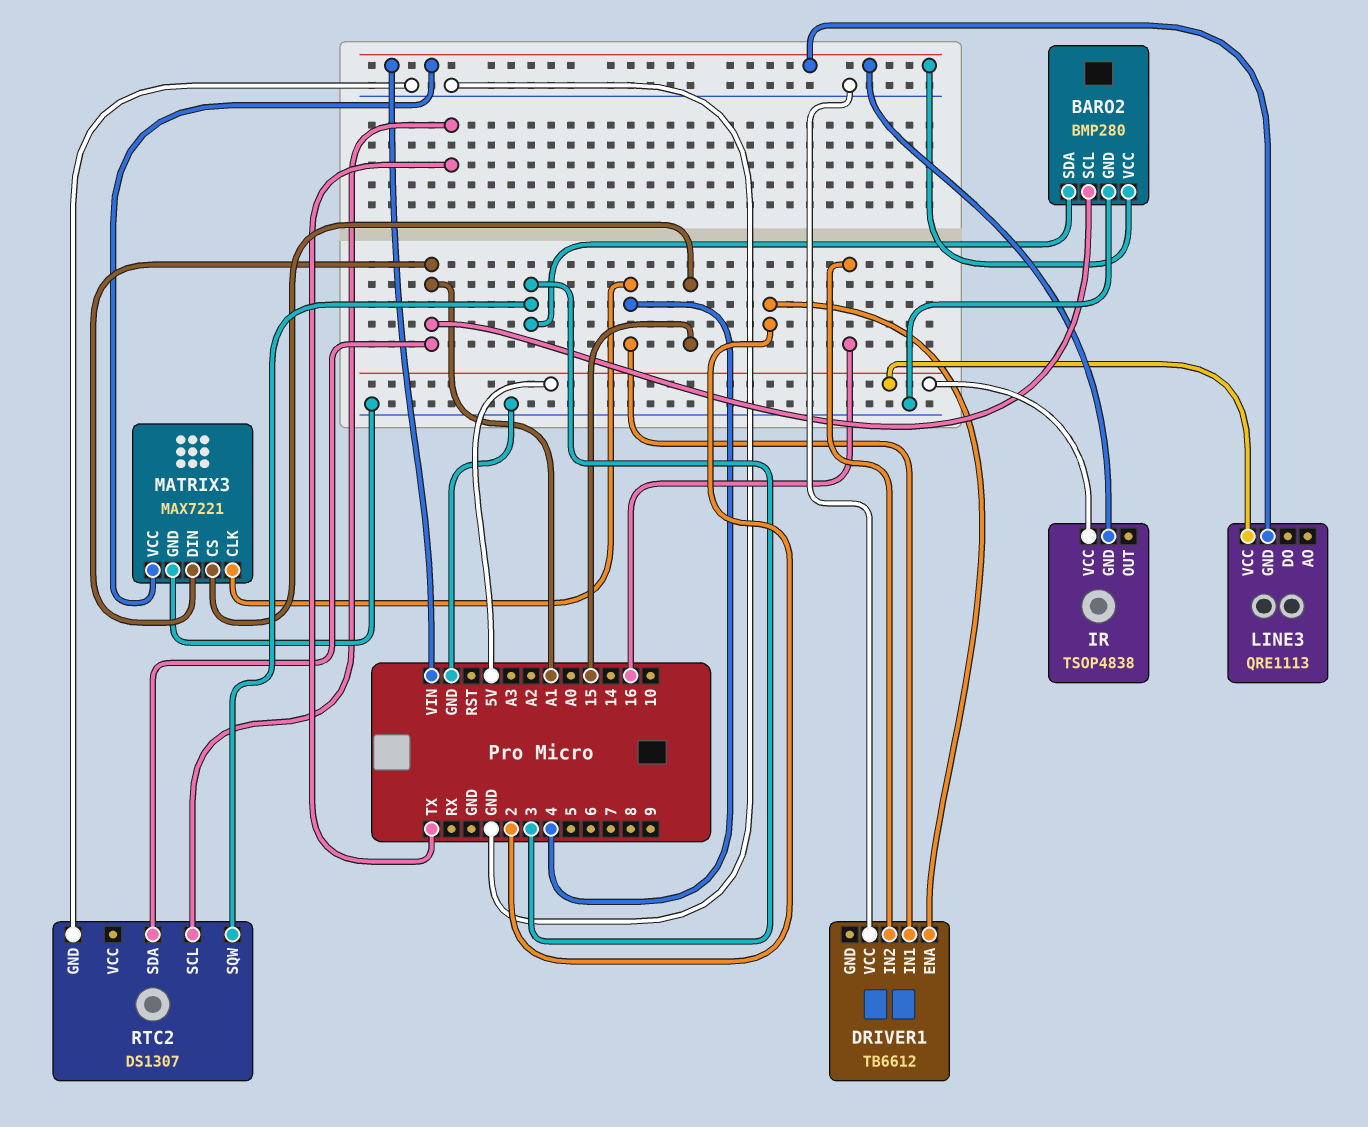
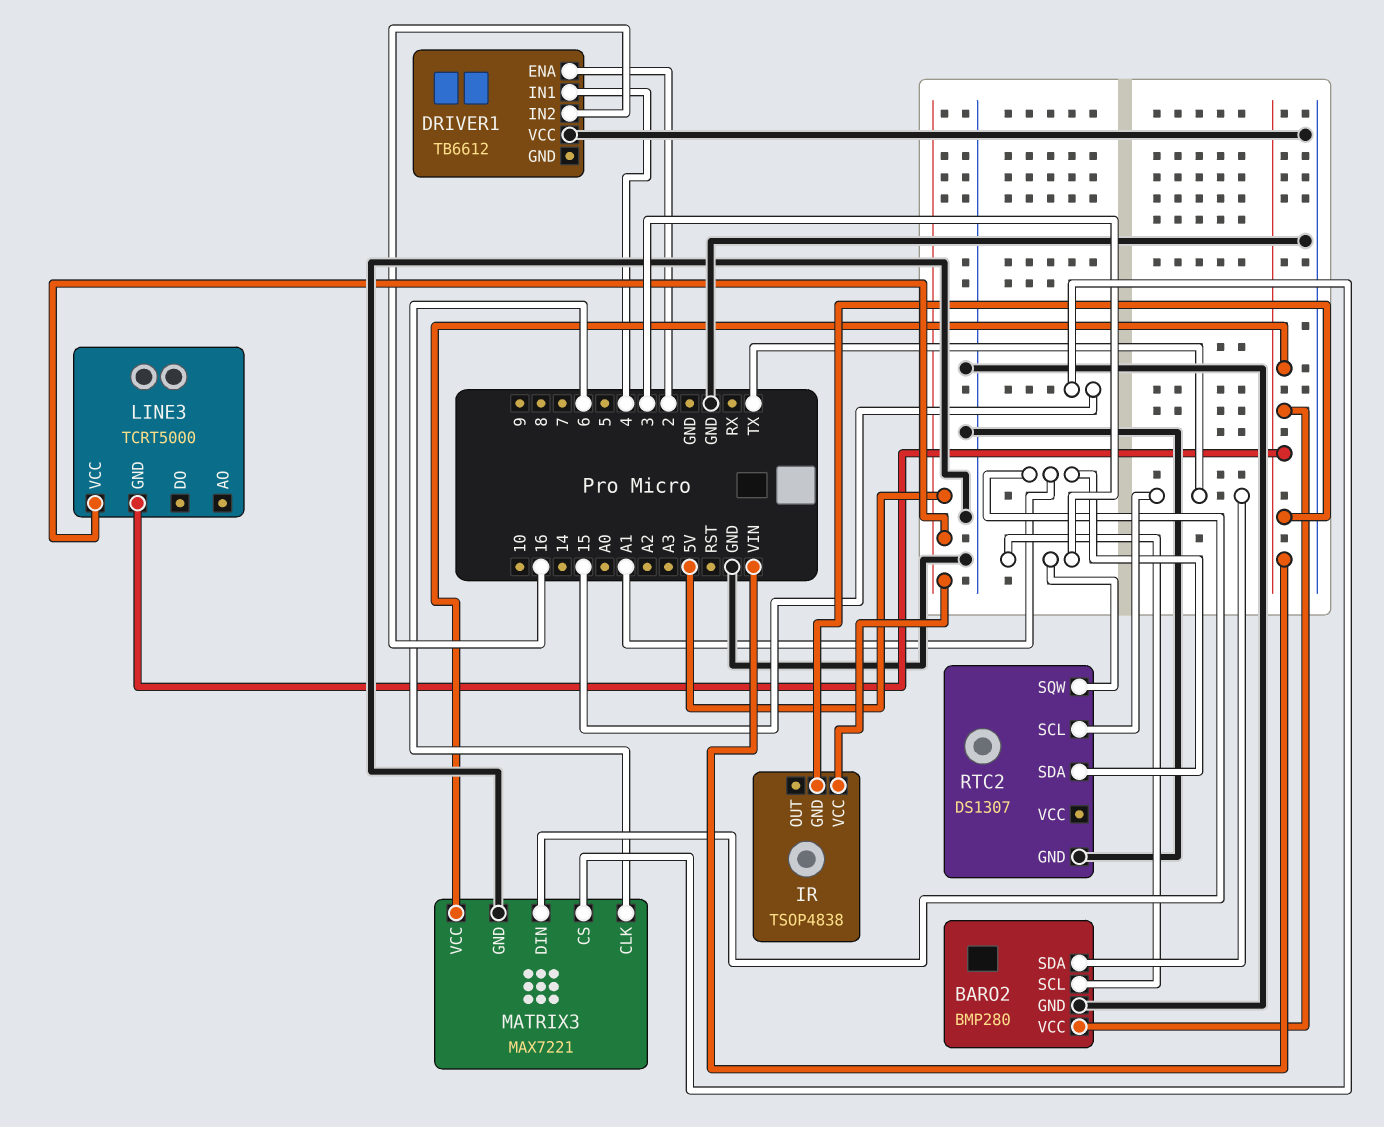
BARO2 pin SCL: A1 -> 3
BARO2 pin SDA: 3 -> TX
LINE3: QRE1113 -> TCRT5000
MATRIX3 pin CLK: 4 -> 6

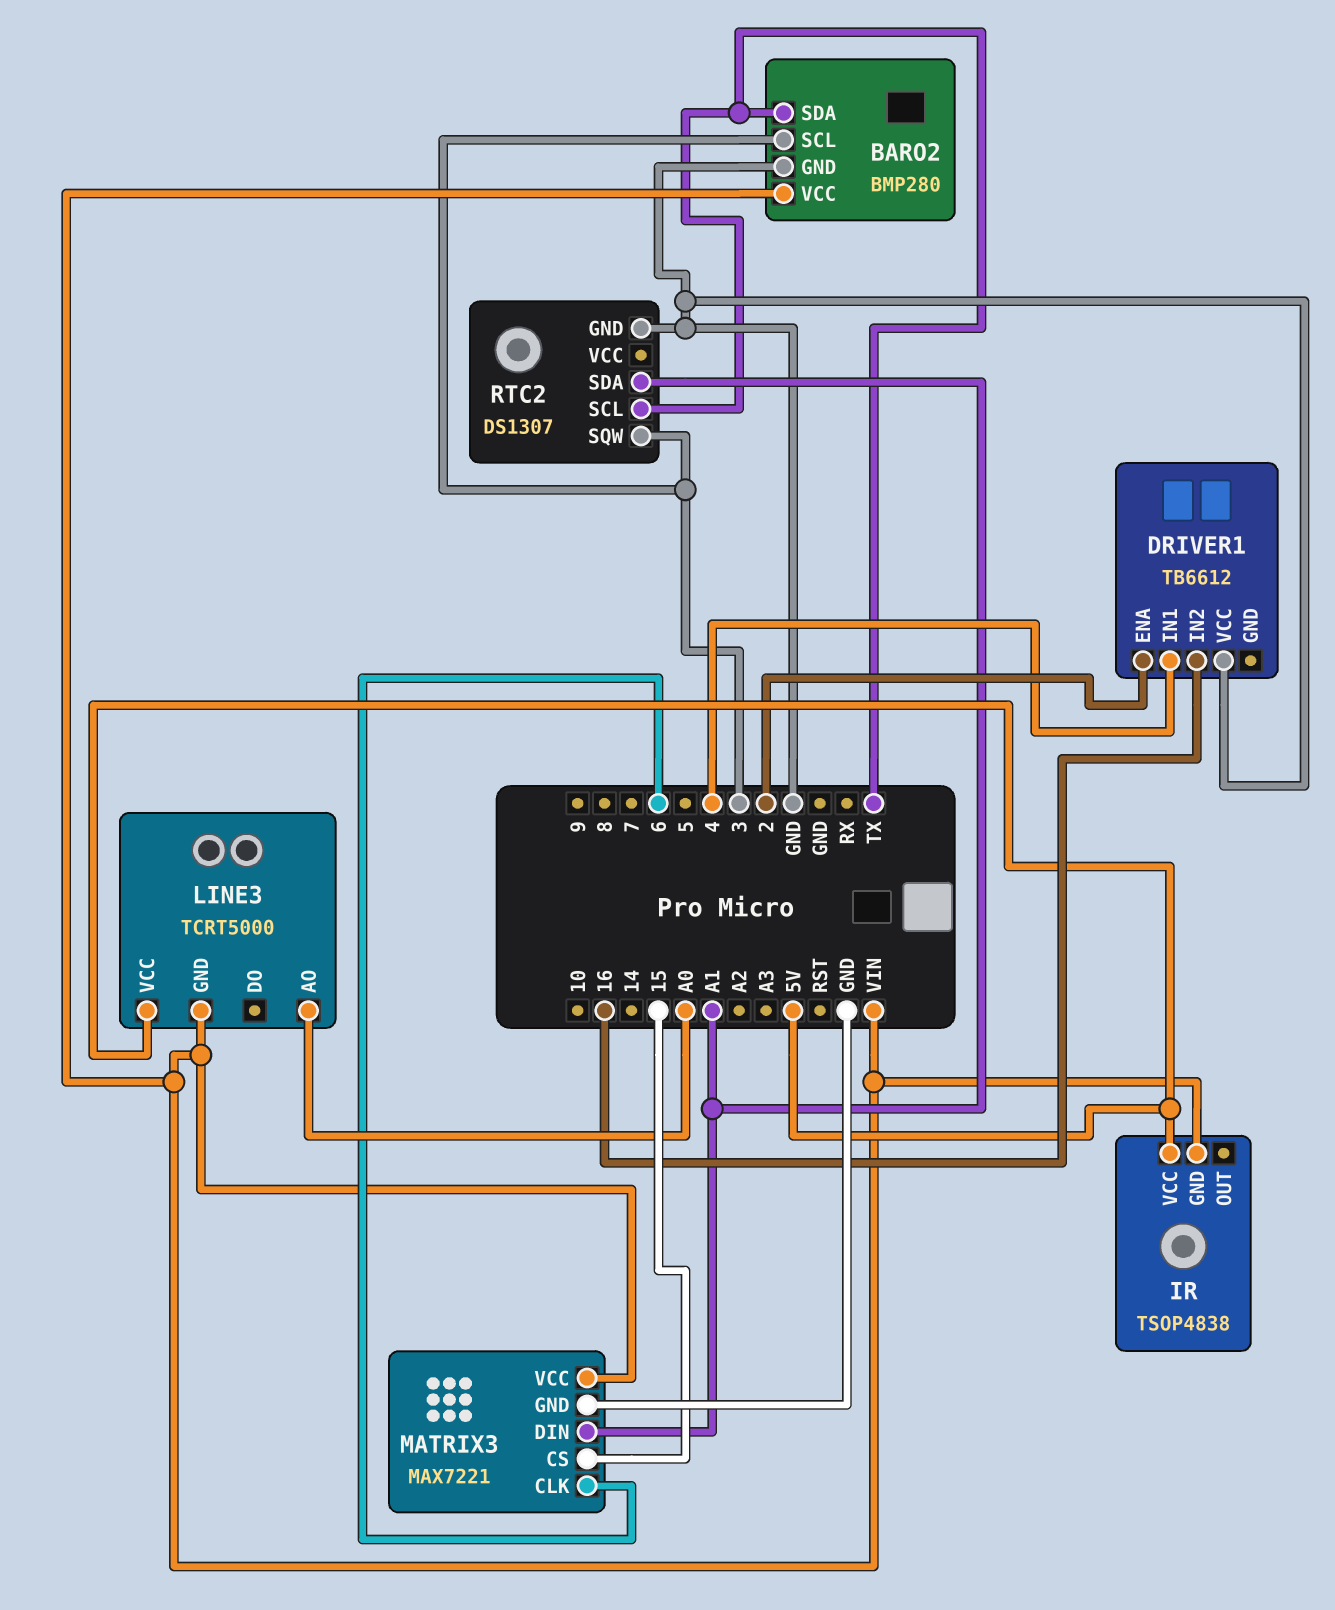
LINE3 pin AO: none -> A0

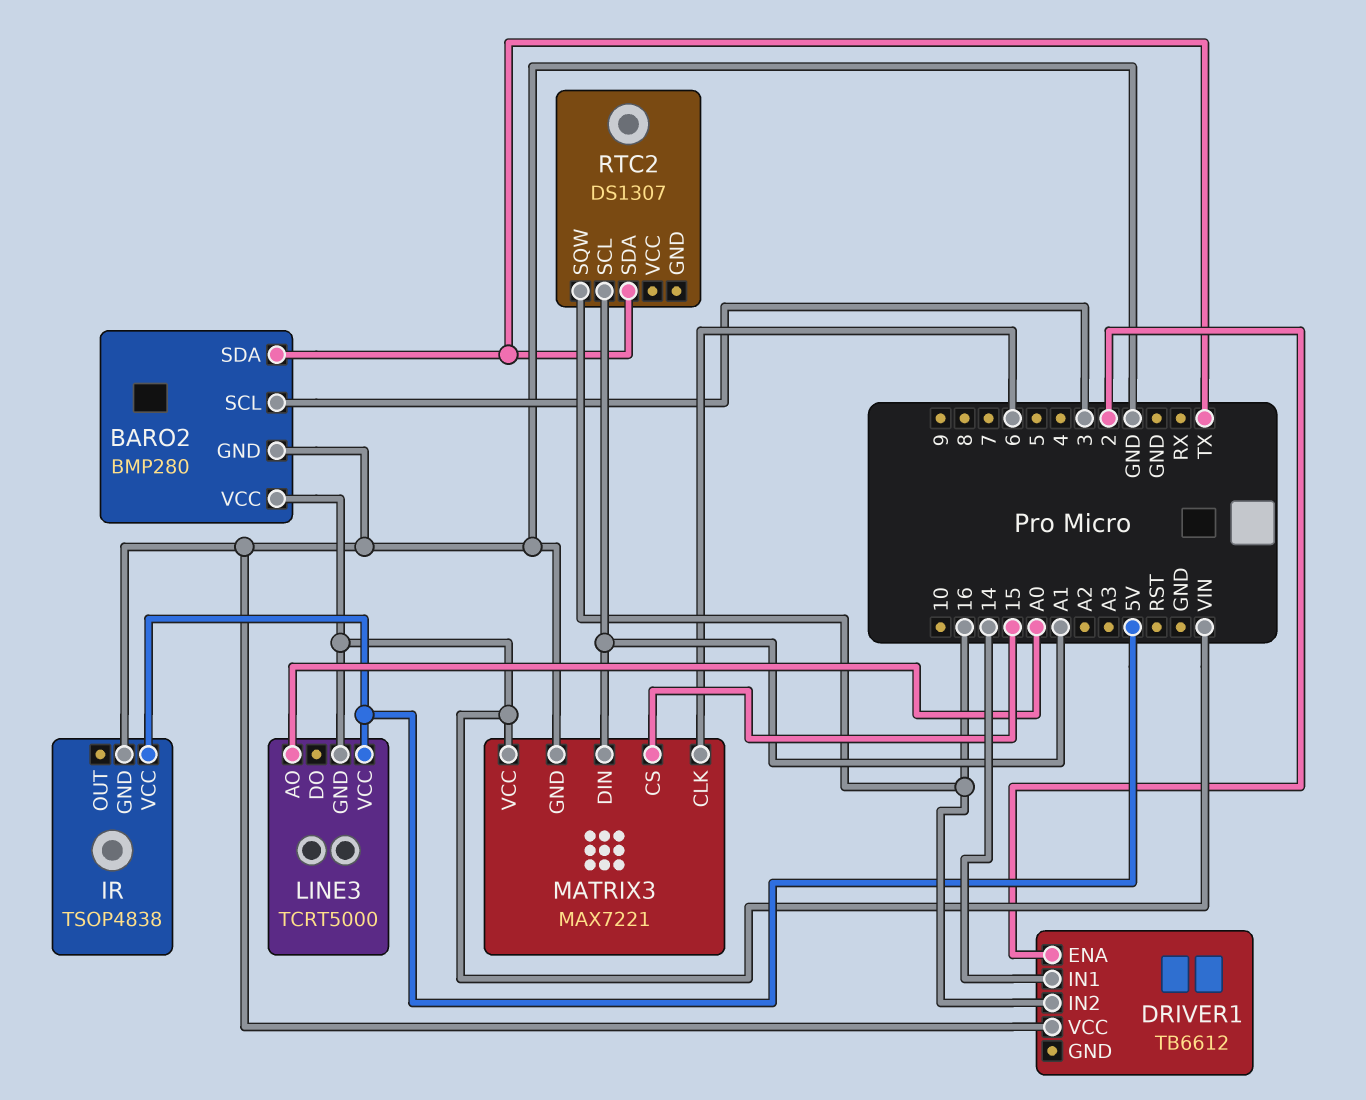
DRIVER1 pin IN1: 4 -> 14
IR pin GND: VIN -> GND
RTC2 pin GND: GND -> none
RTC2 pin SCL: TX -> A1
RTC2 pin SDA: A1 -> TX
RTC2 pin SQW: 3 -> 16

